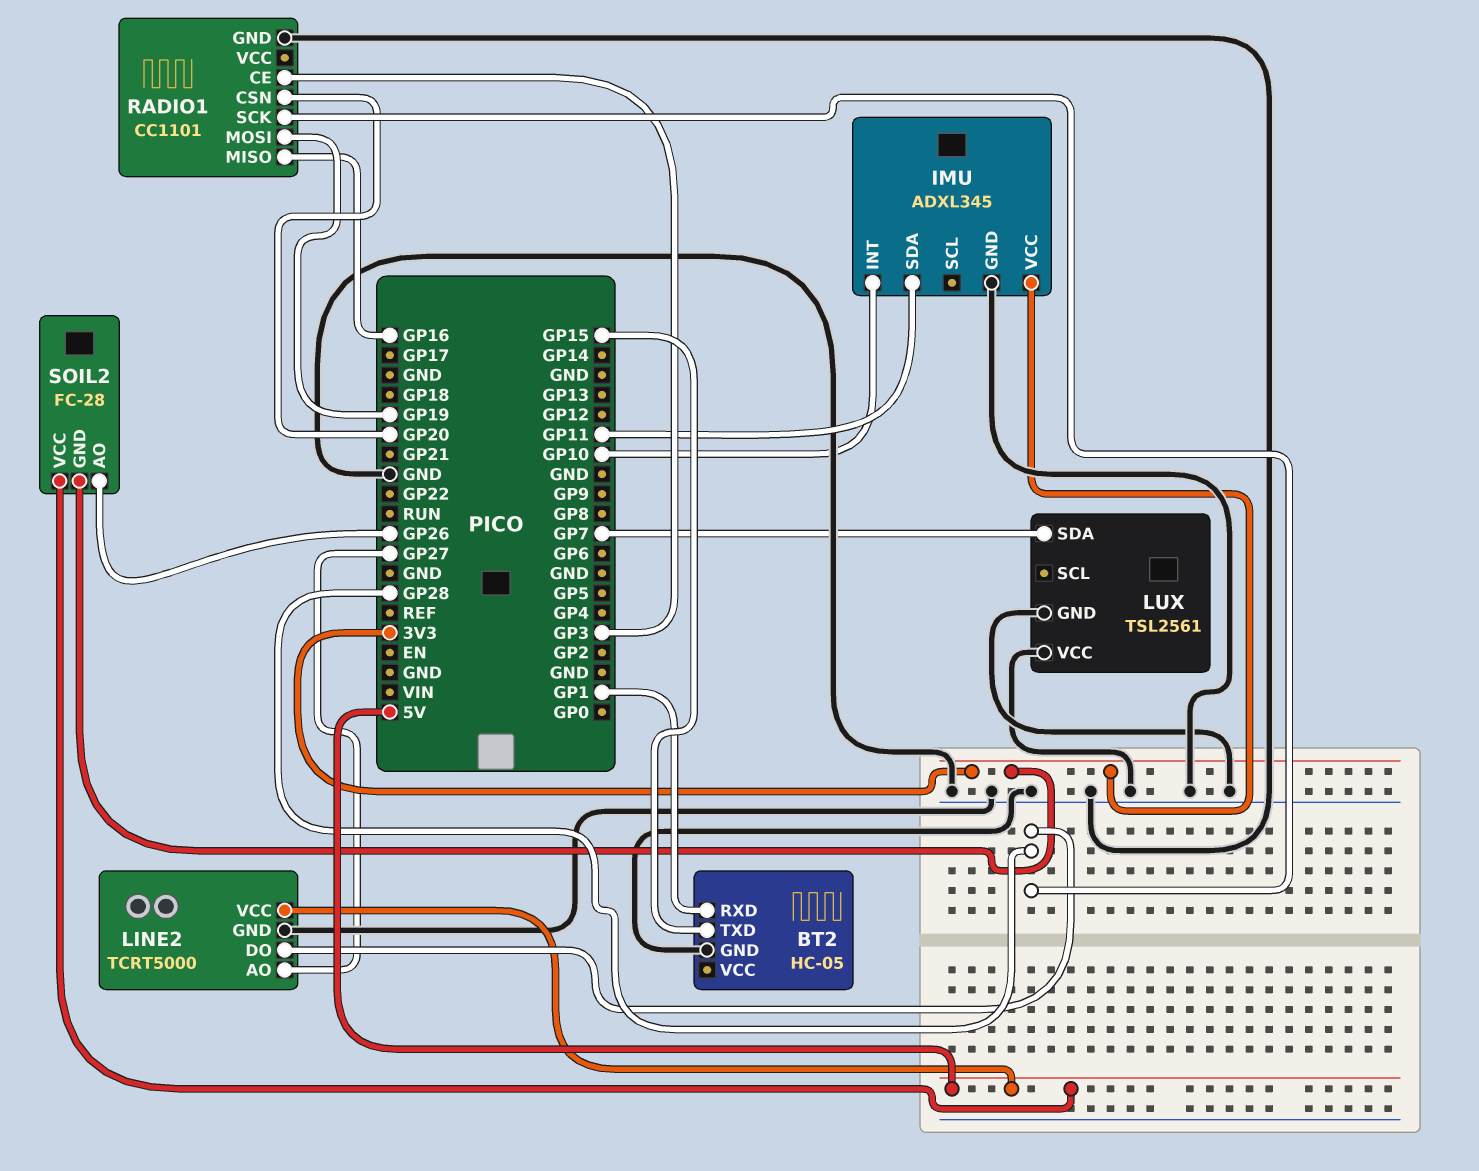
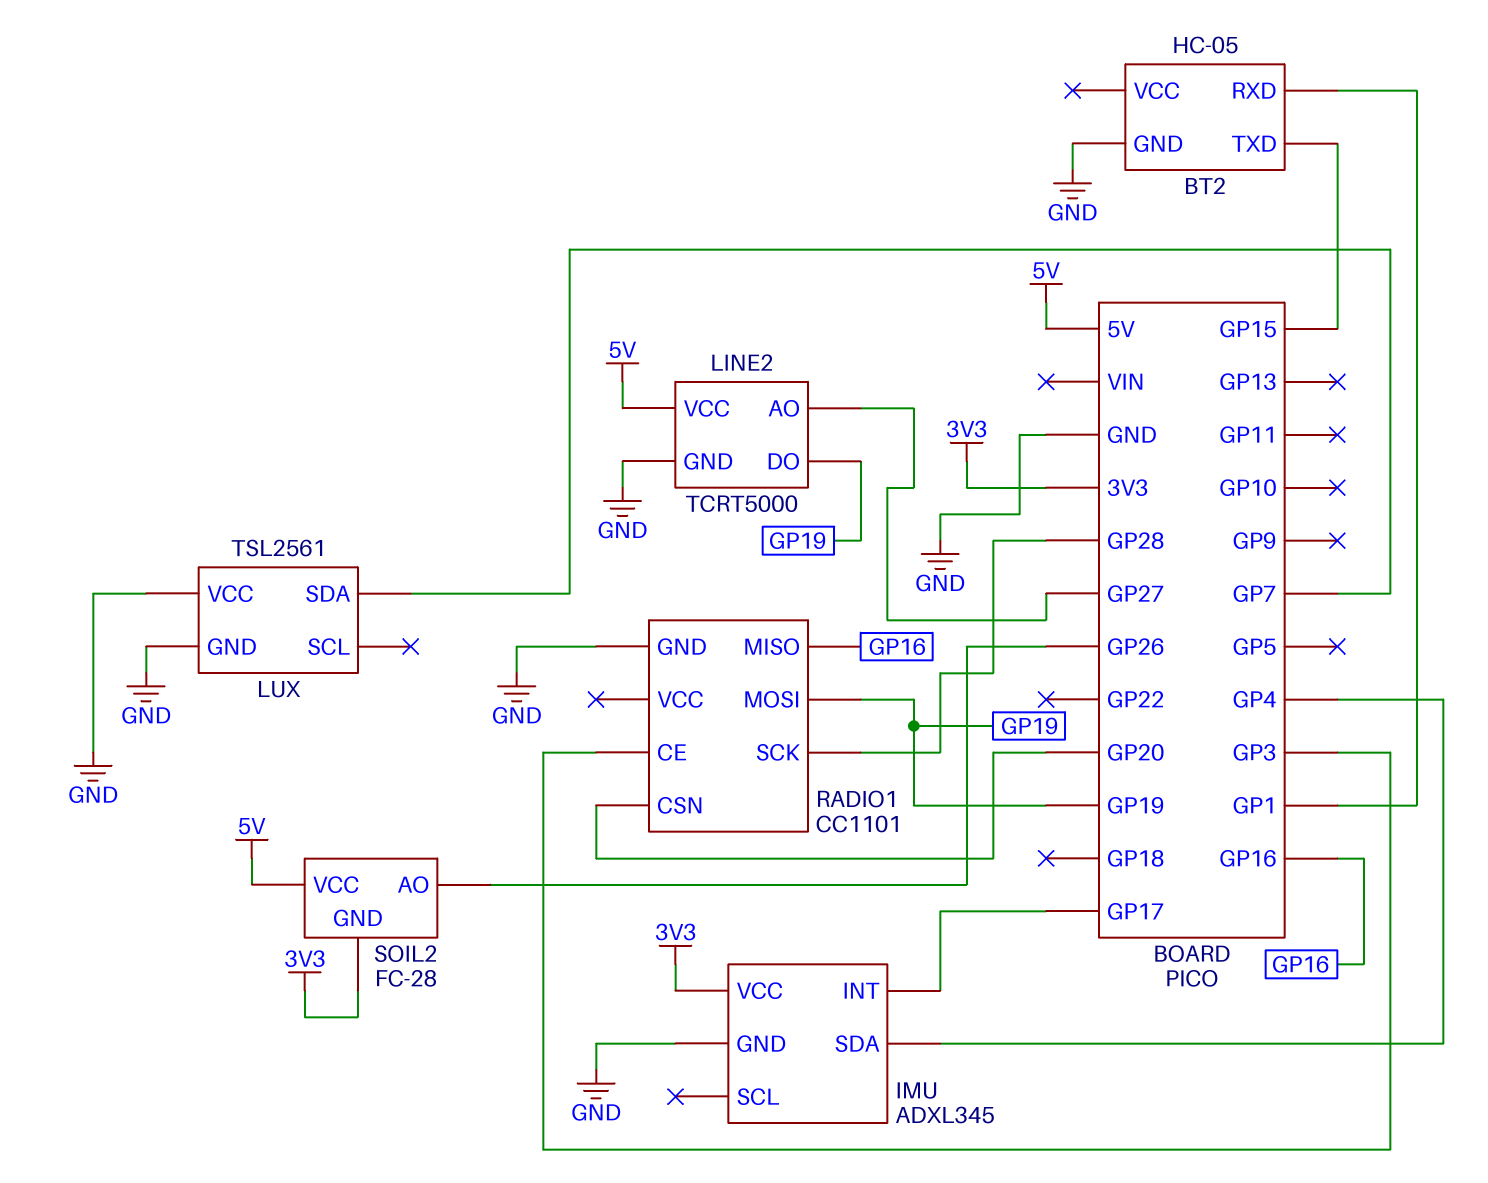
IMU pin INT: GP10 -> GP17
IMU pin SDA: GP11 -> GP4
LINE2 pin DO: GP28 -> GP19

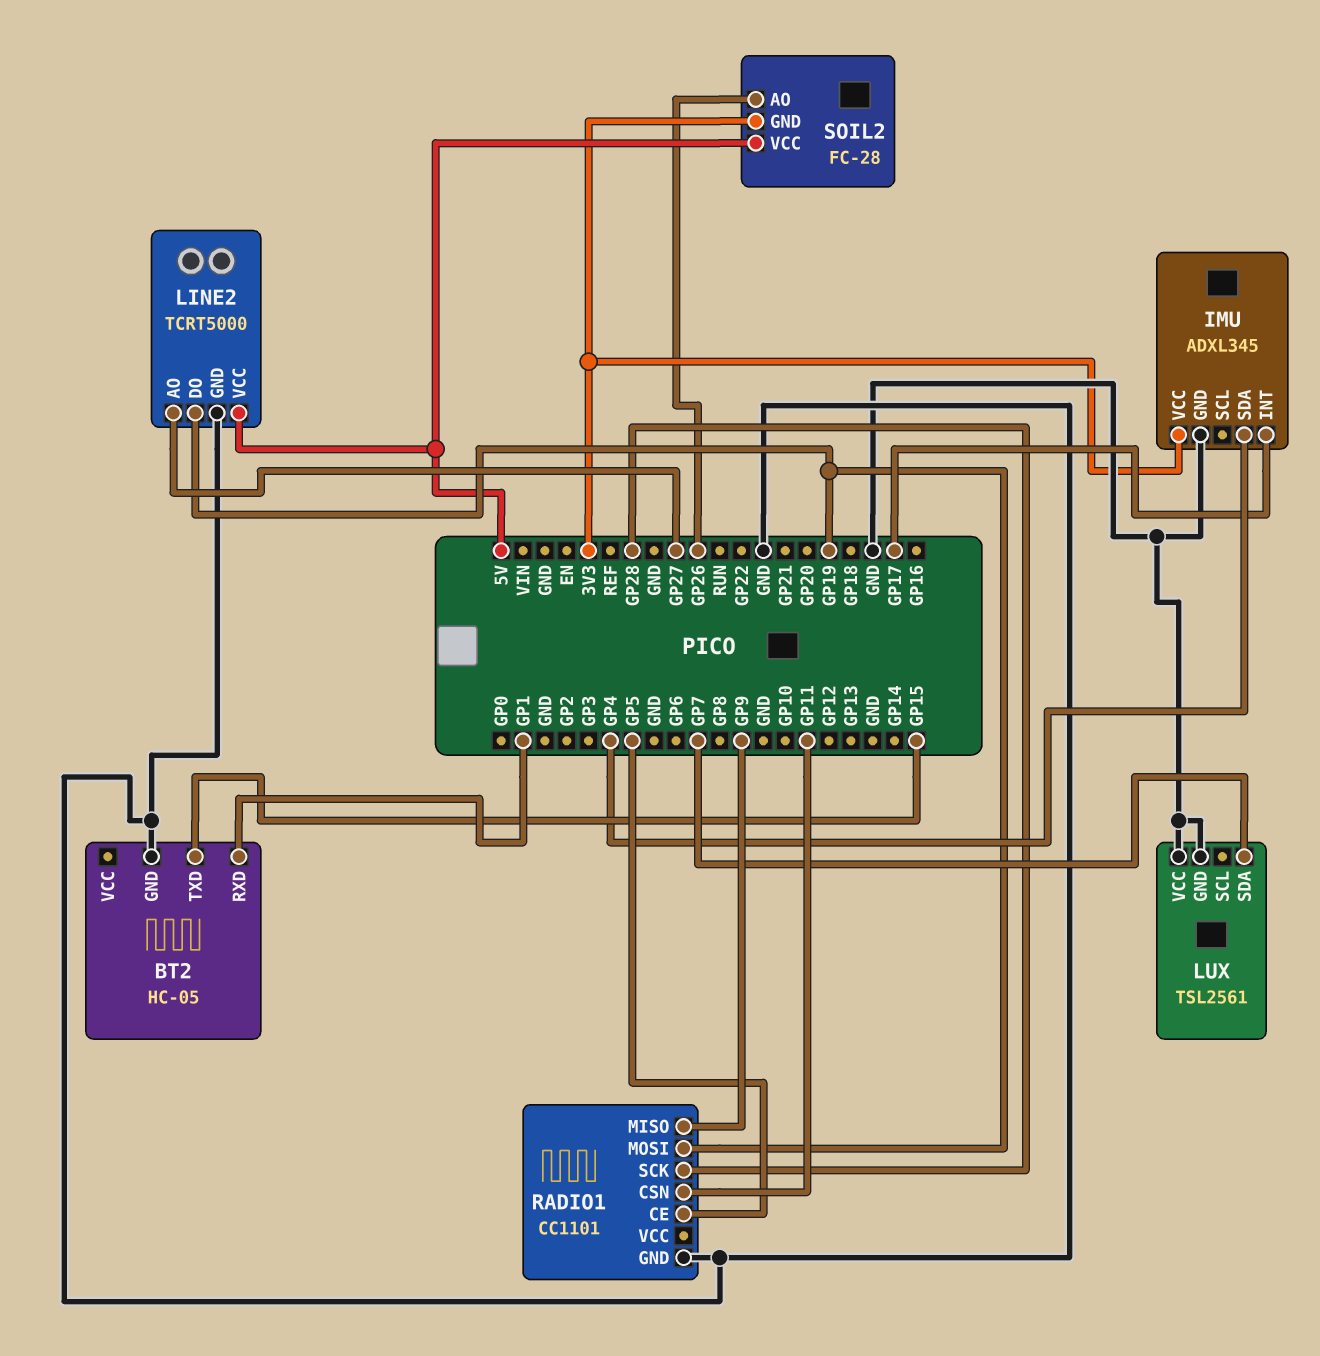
RADIO1 pin CE: GP3 -> GP5
RADIO1 pin CSN: GP20 -> GP11
RADIO1 pin MISO: GP16 -> GP9

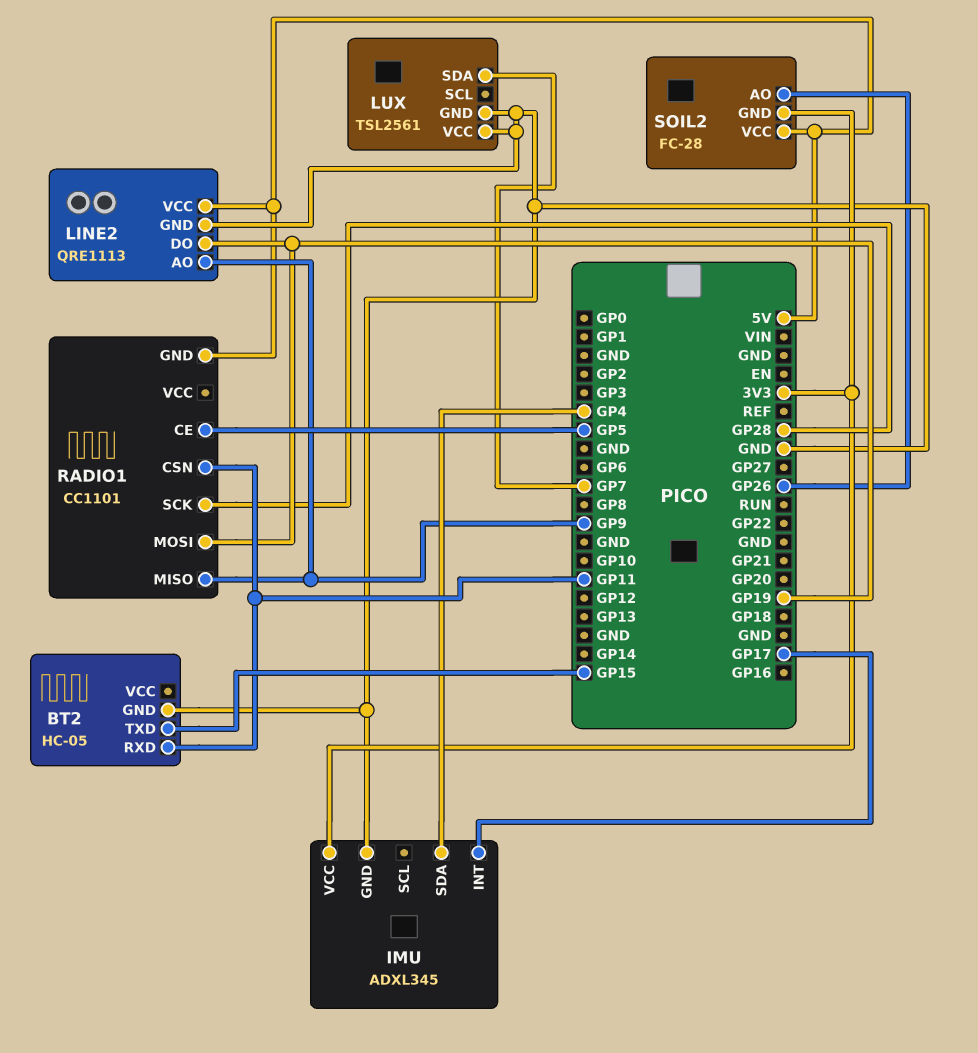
BT2 pin RXD: GP1 -> GP11
LINE2: TCRT5000 -> QRE1113
LINE2 pin AO: GP27 -> GP9
RADIO1 pin GND: GND -> 5V

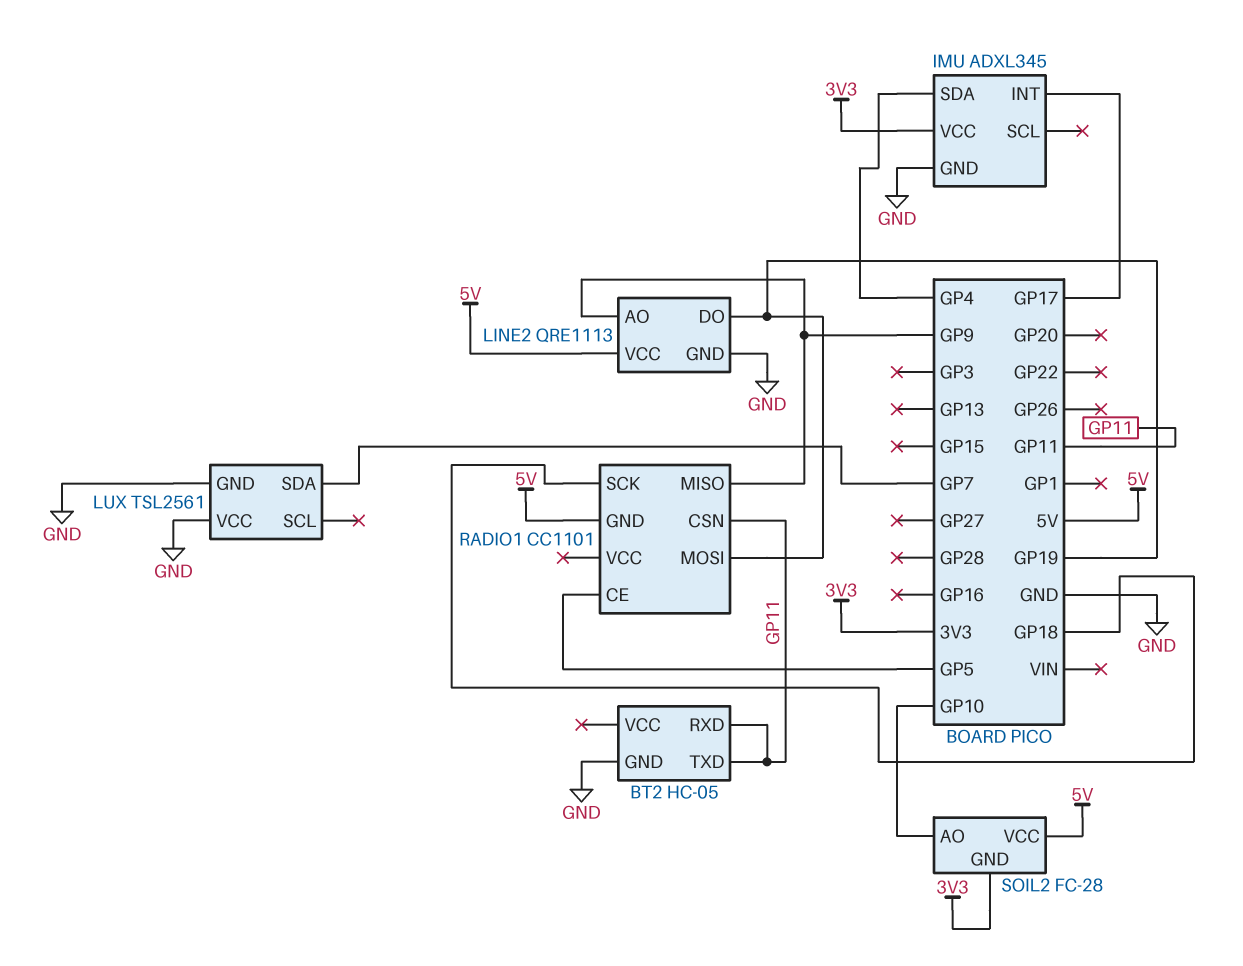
BT2 pin TXD: GP15 -> GP11
RADIO1 pin SCK: GP28 -> GP18
SOIL2 pin AO: GP26 -> GP10

